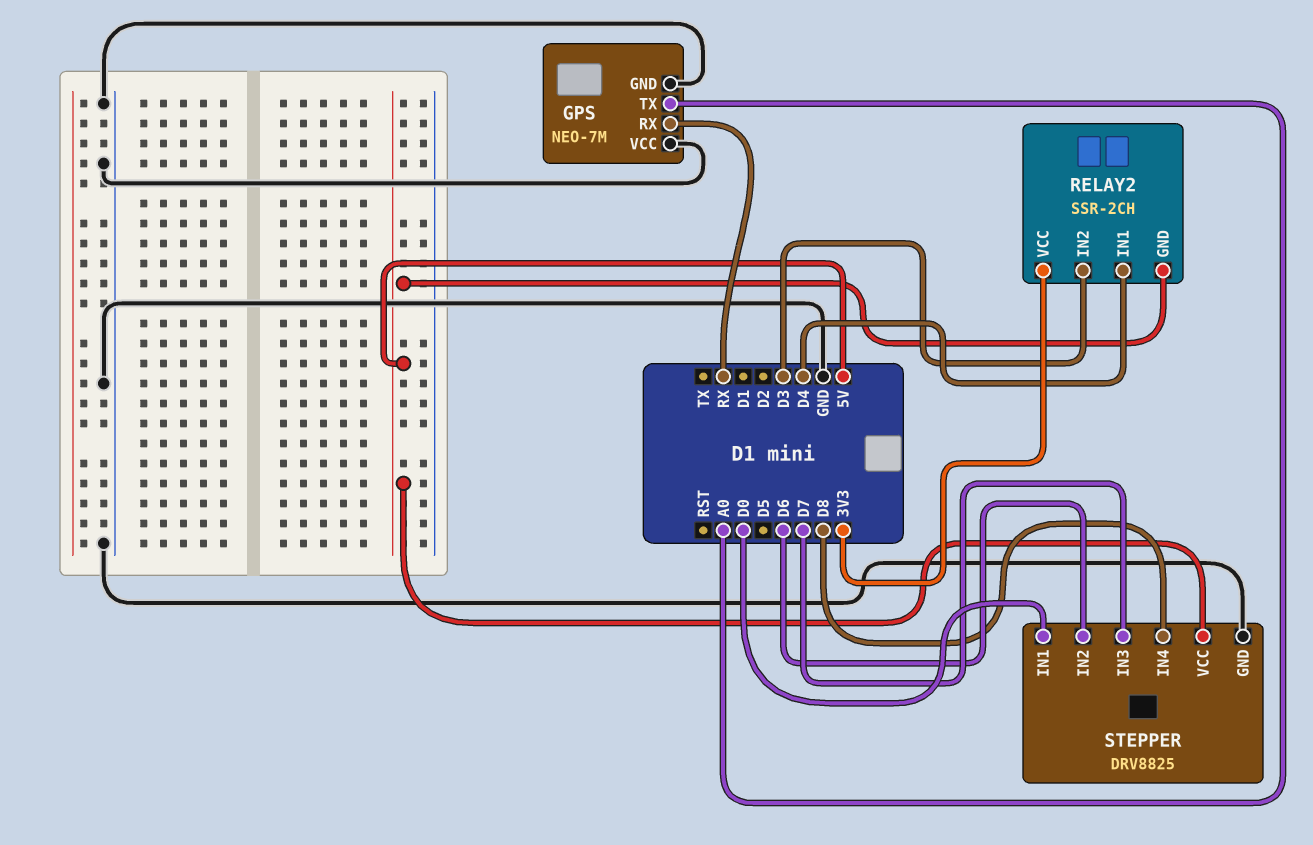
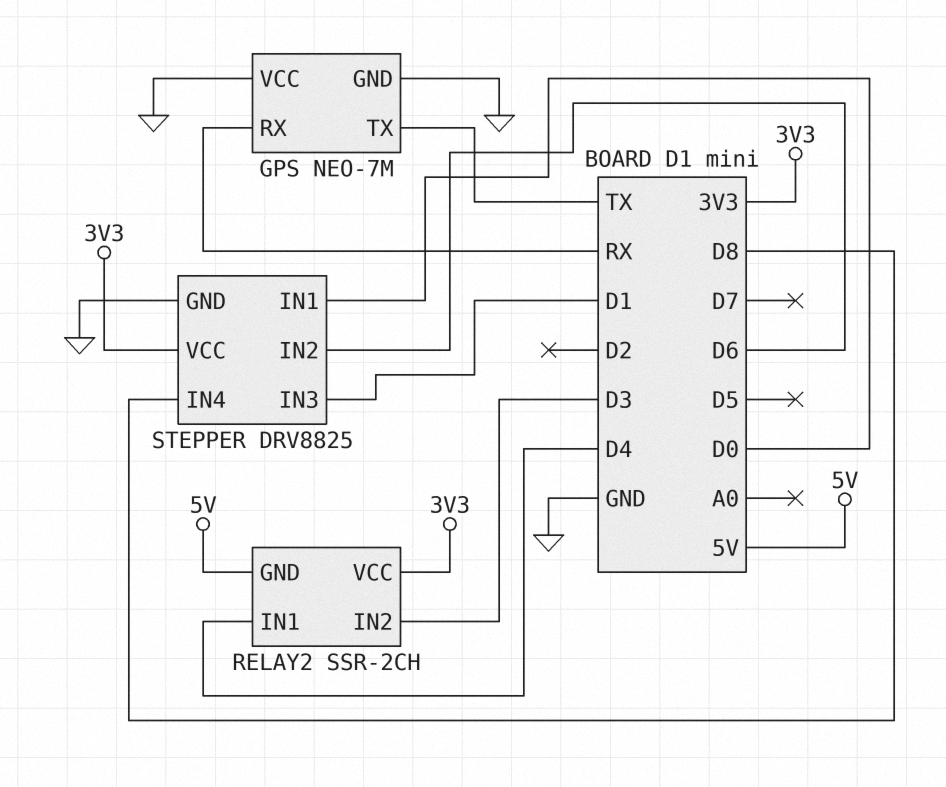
GPS pin TX: A0 -> TX
STEPPER pin IN3: D7 -> D1
STEPPER pin VCC: 5V -> 3V3

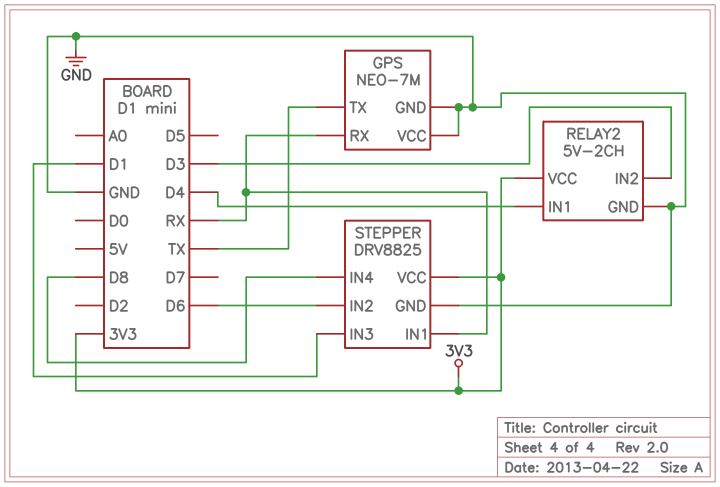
RELAY2: SSR-2CH -> 5V-2CH
RELAY2 pin GND: 5V -> GND
STEPPER pin IN1: D0 -> RX

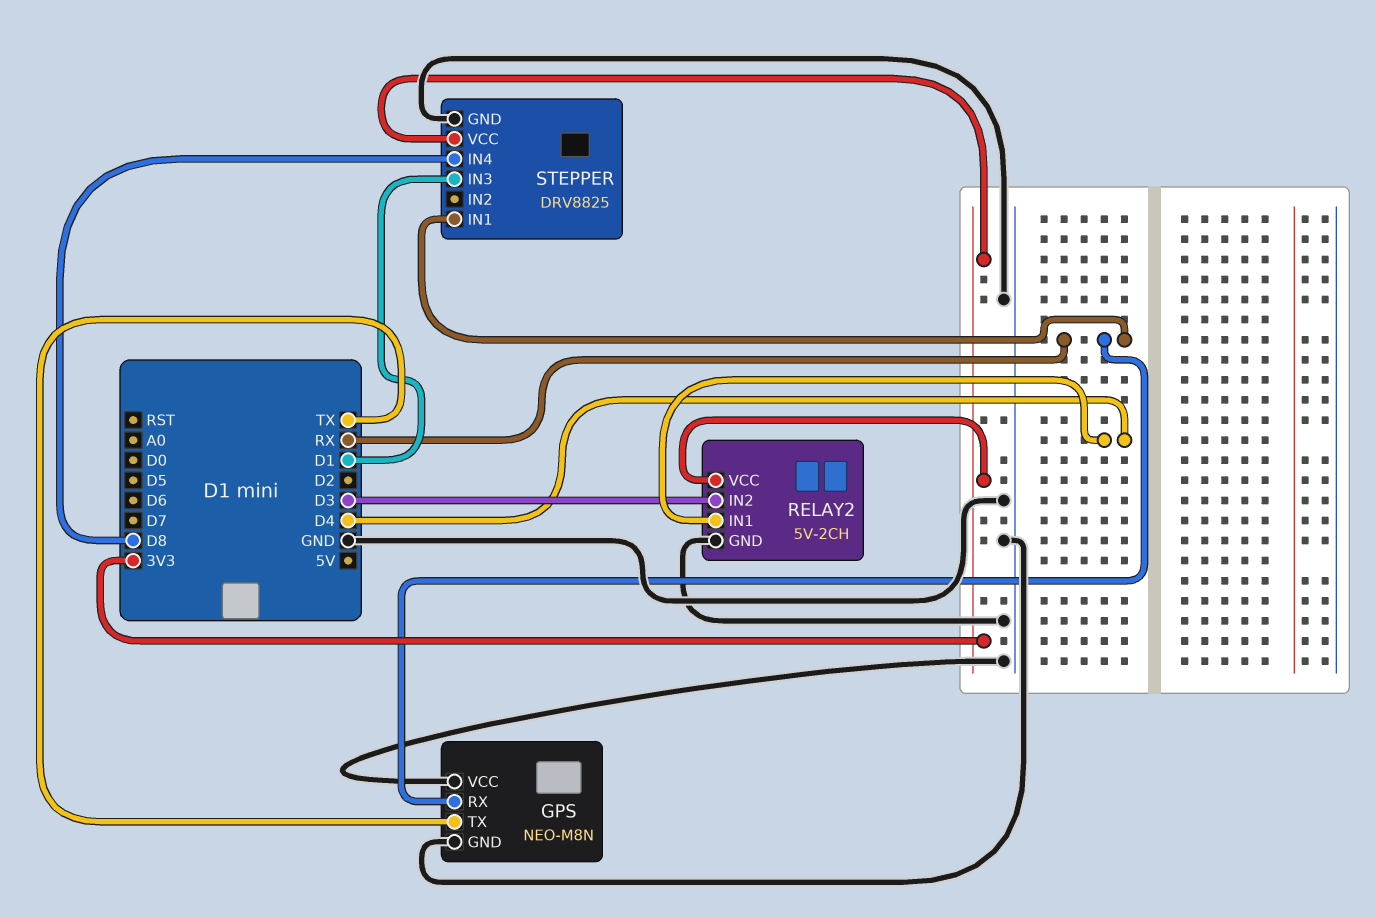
GPS: NEO-7M -> NEO-M8N
STEPPER pin IN2: D6 -> none

